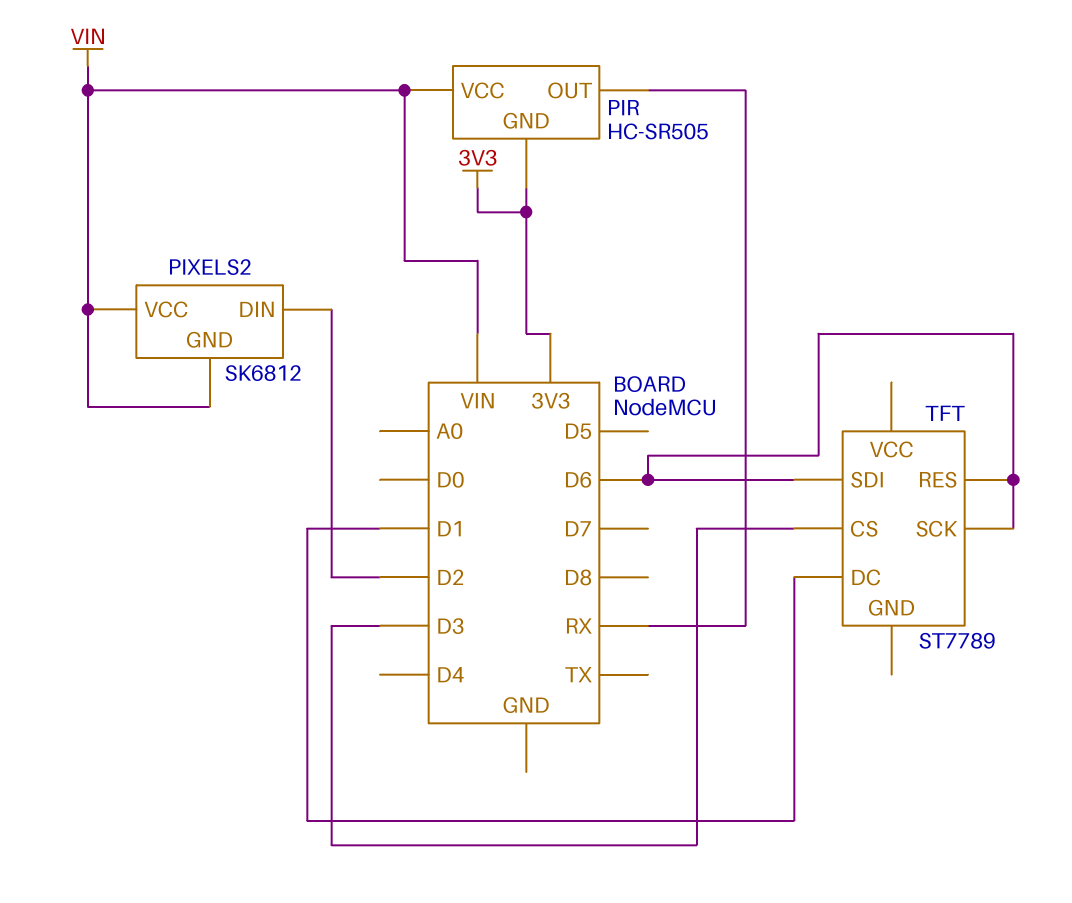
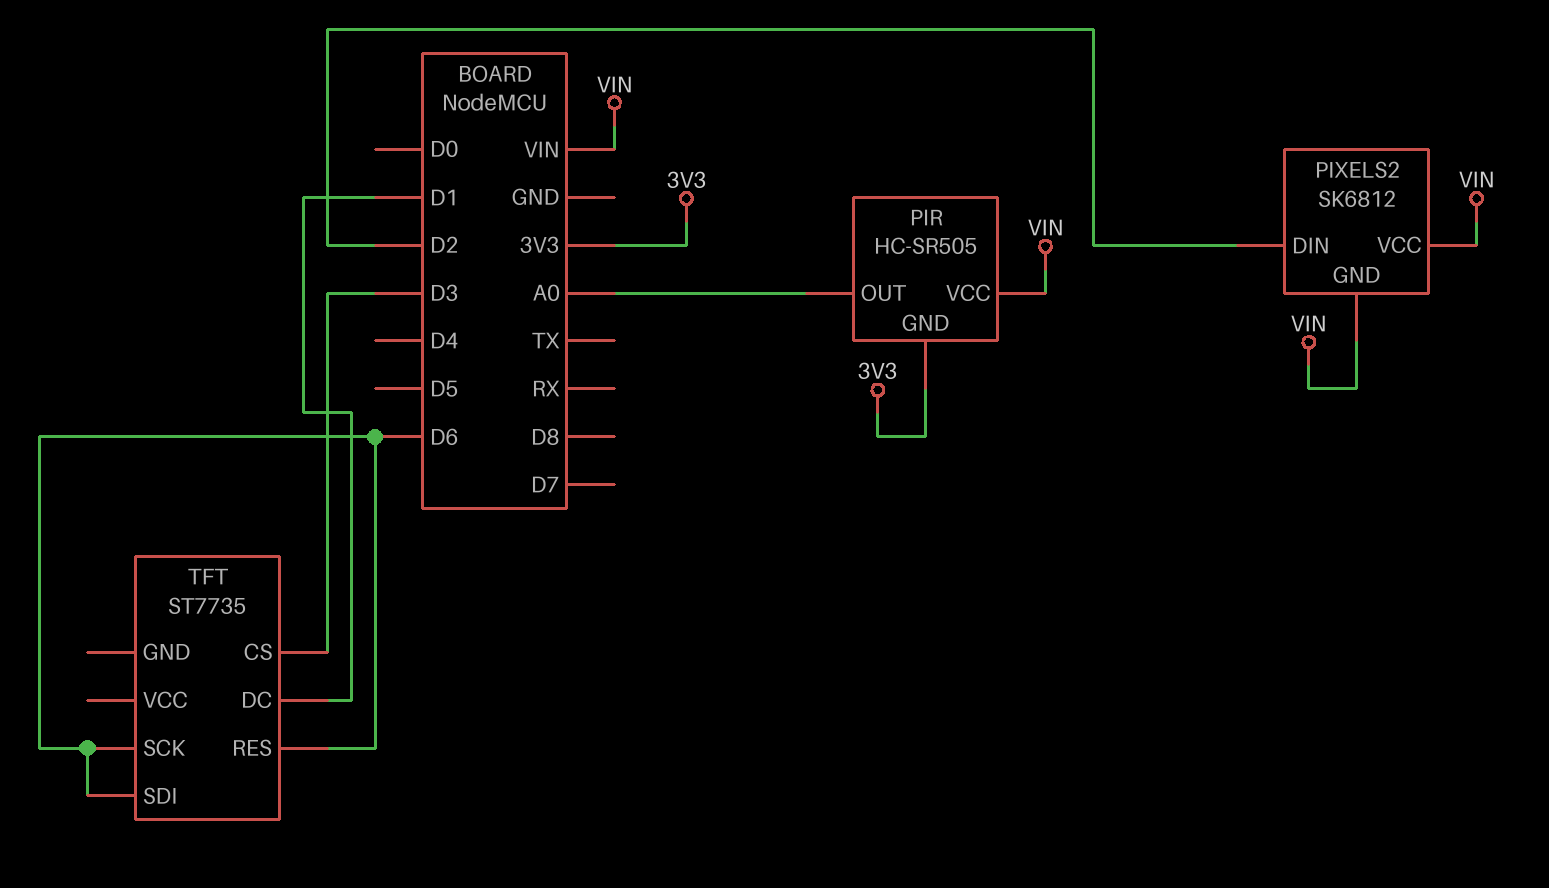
PIR pin OUT: RX -> A0
TFT: ST7789 -> ST7735

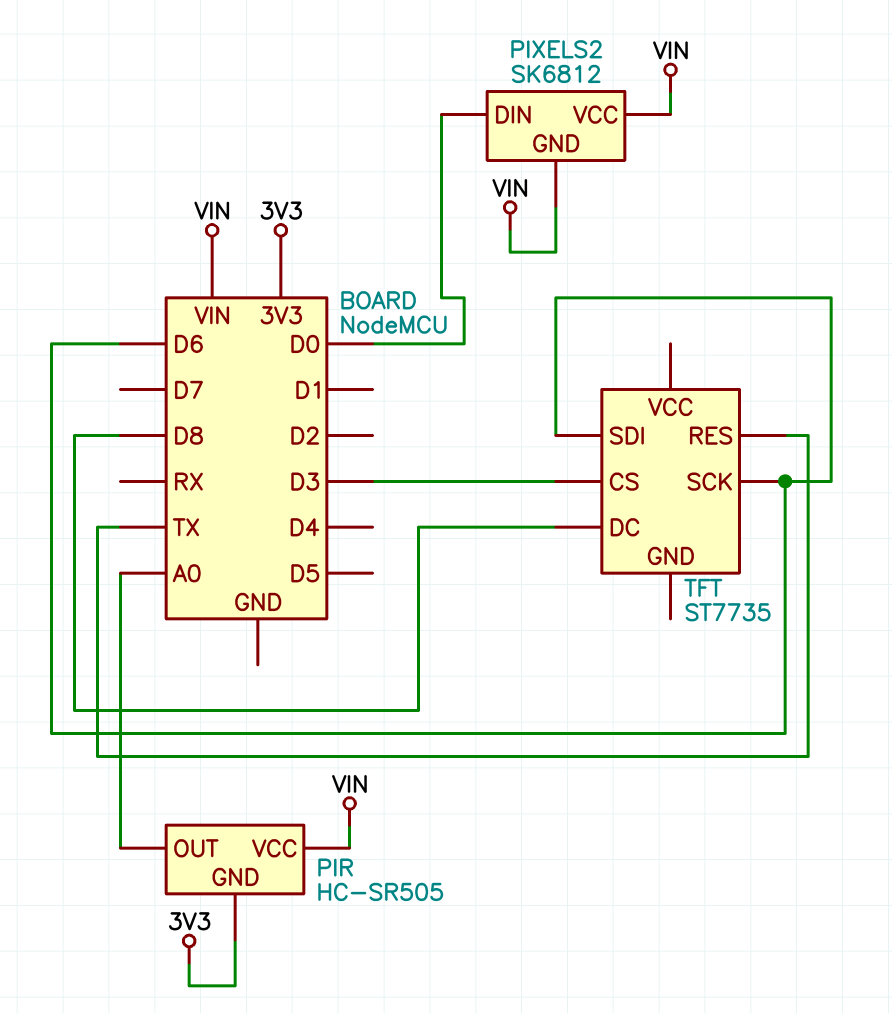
PIXELS2 pin DIN: D2 -> D0
TFT pin DC: D1 -> D8
TFT pin RES: D6 -> TX

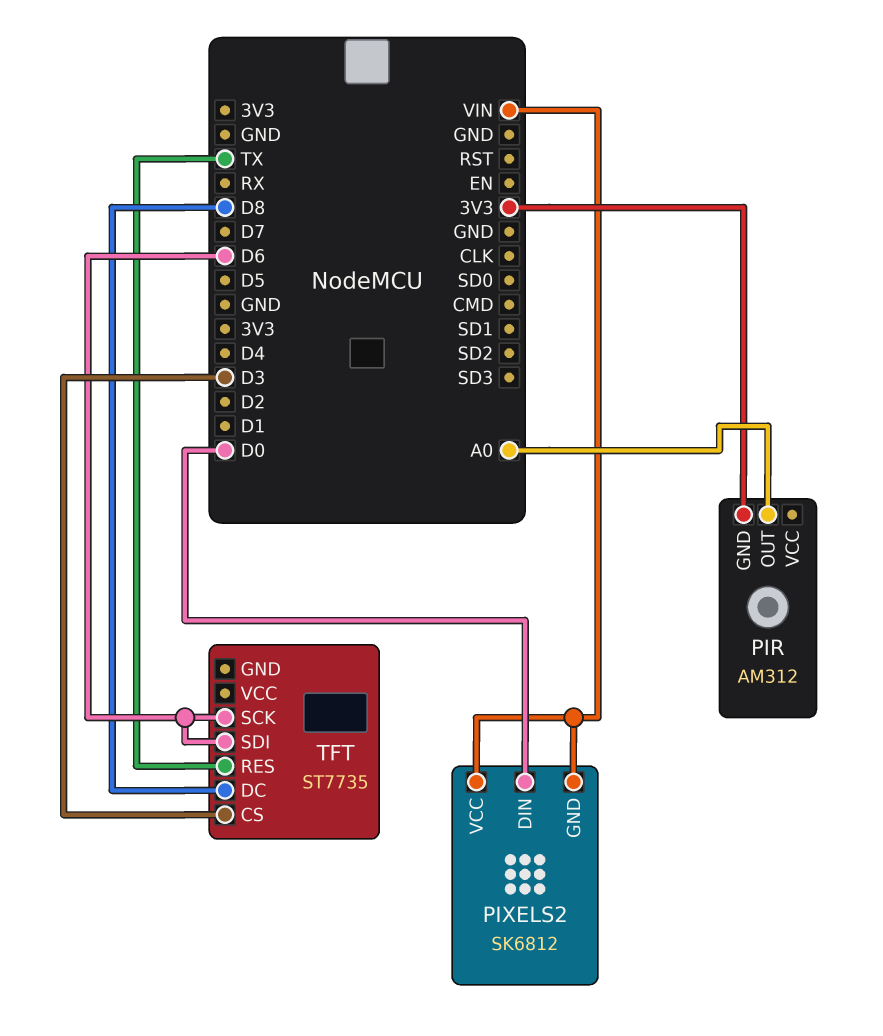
PIR: HC-SR505 -> AM312
PIR pin VCC: VIN -> none

